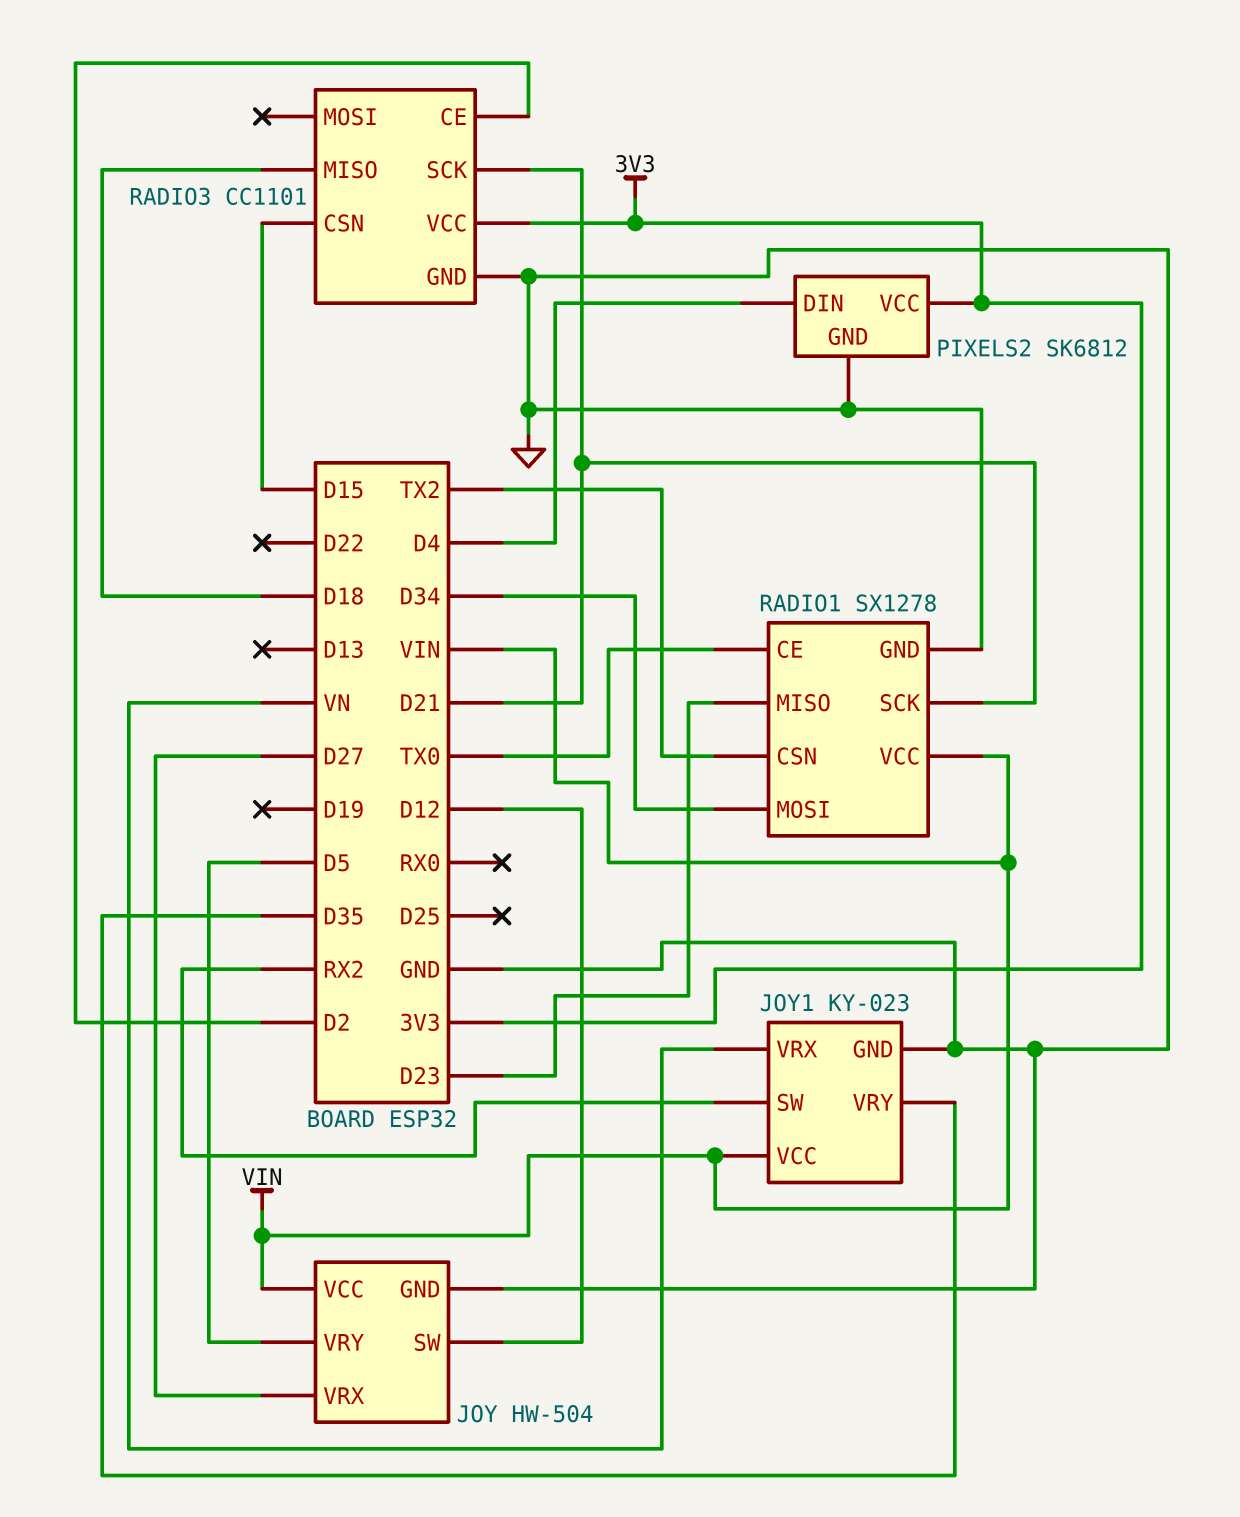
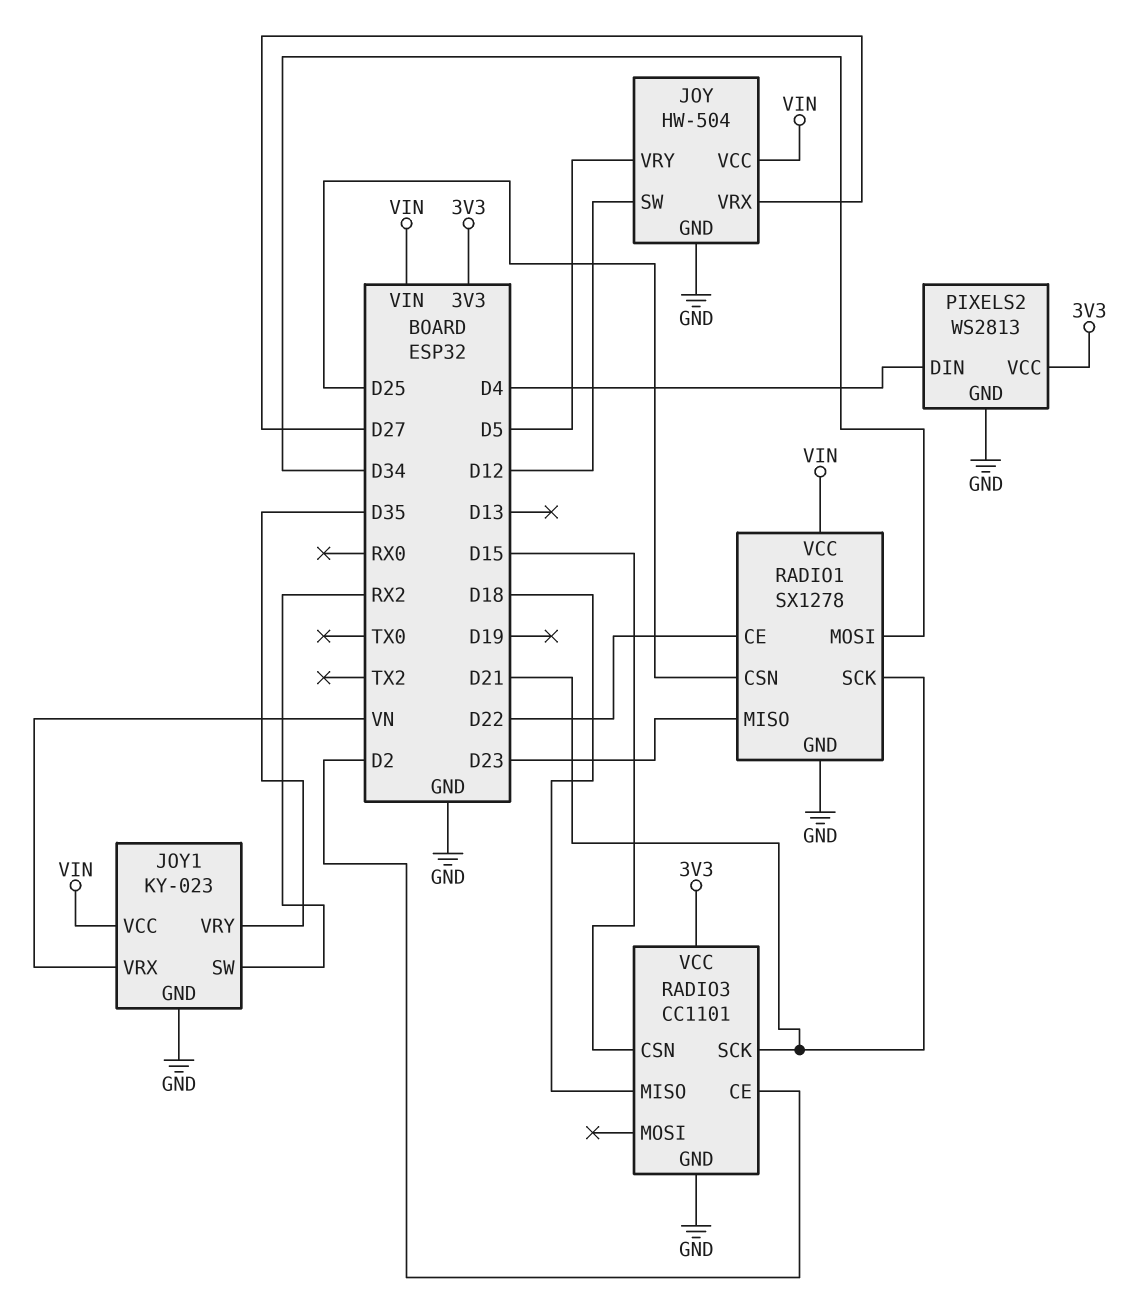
PIXELS2: SK6812 -> WS2813
RADIO1 pin CE: TX0 -> D22
RADIO1 pin CSN: TX2 -> D25

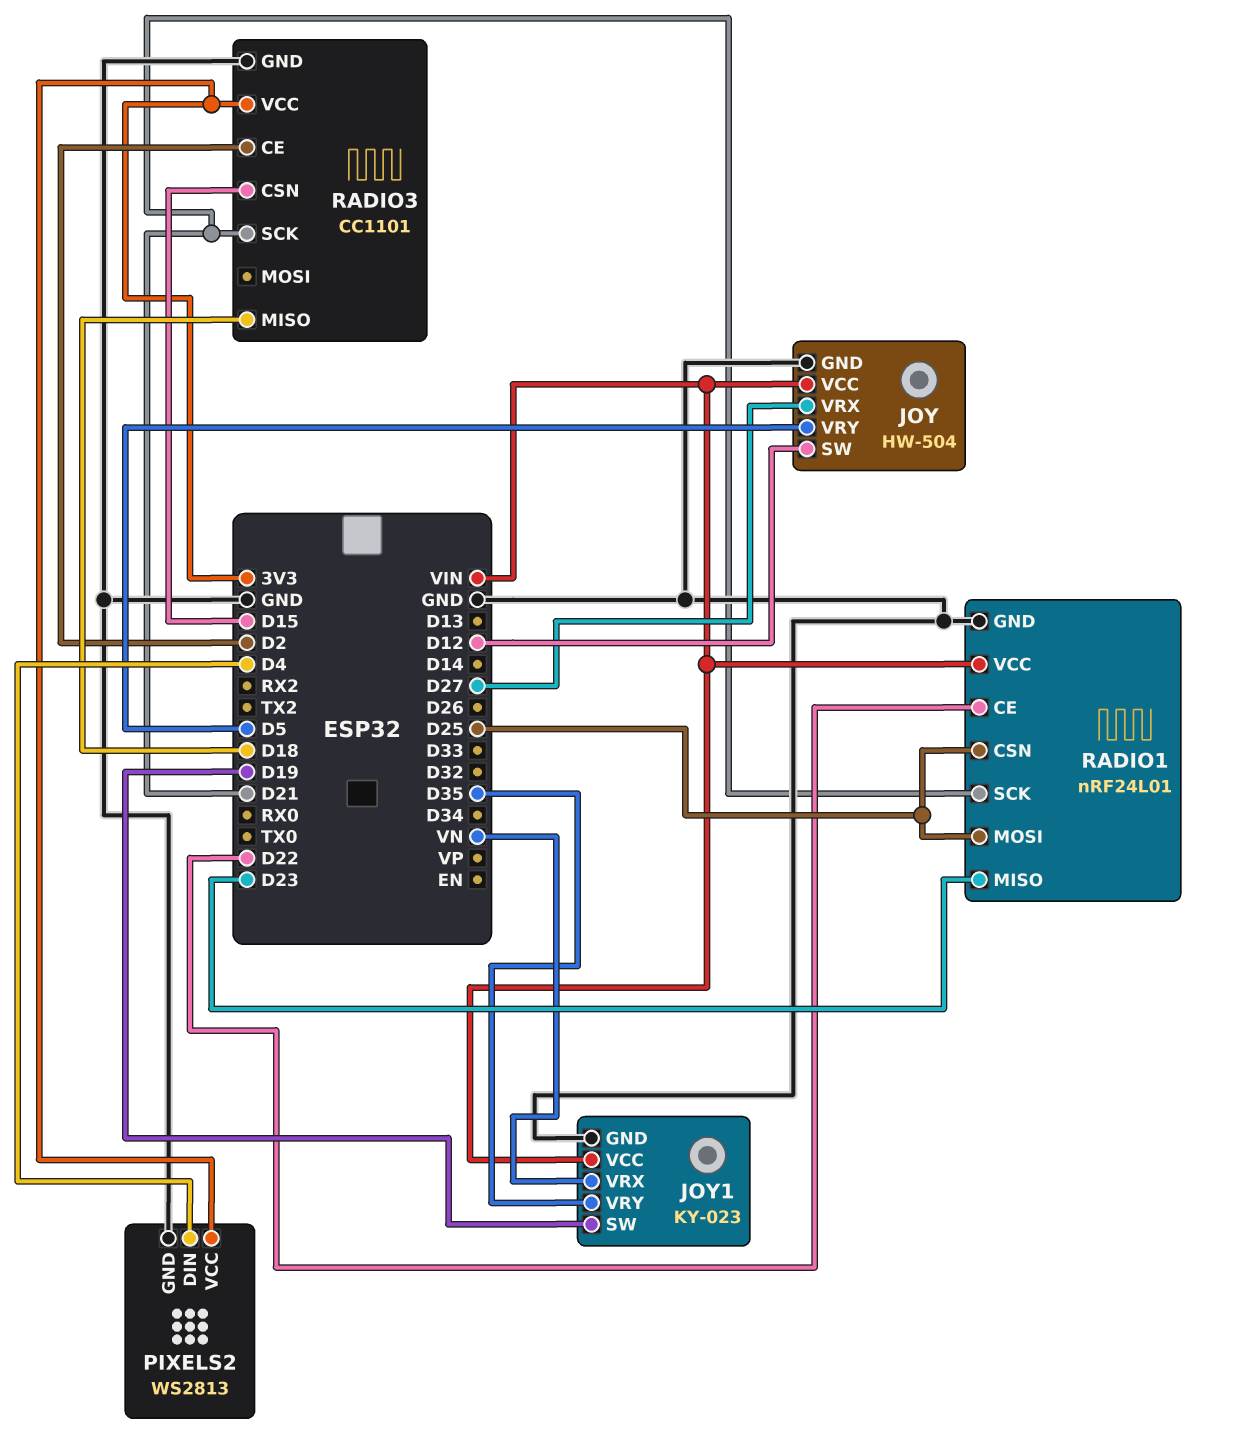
JOY1 pin SW: RX2 -> D19
RADIO1: SX1278 -> nRF24L01
RADIO1 pin MOSI: D34 -> D25

